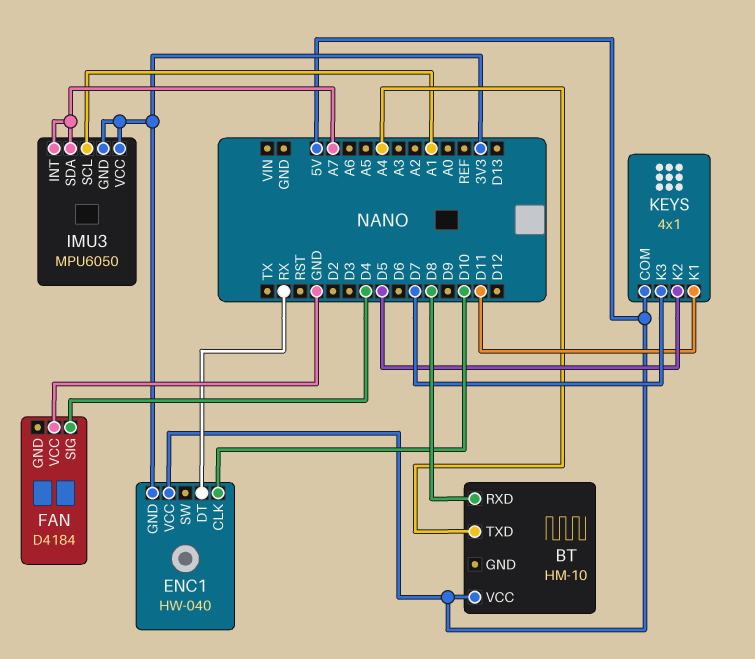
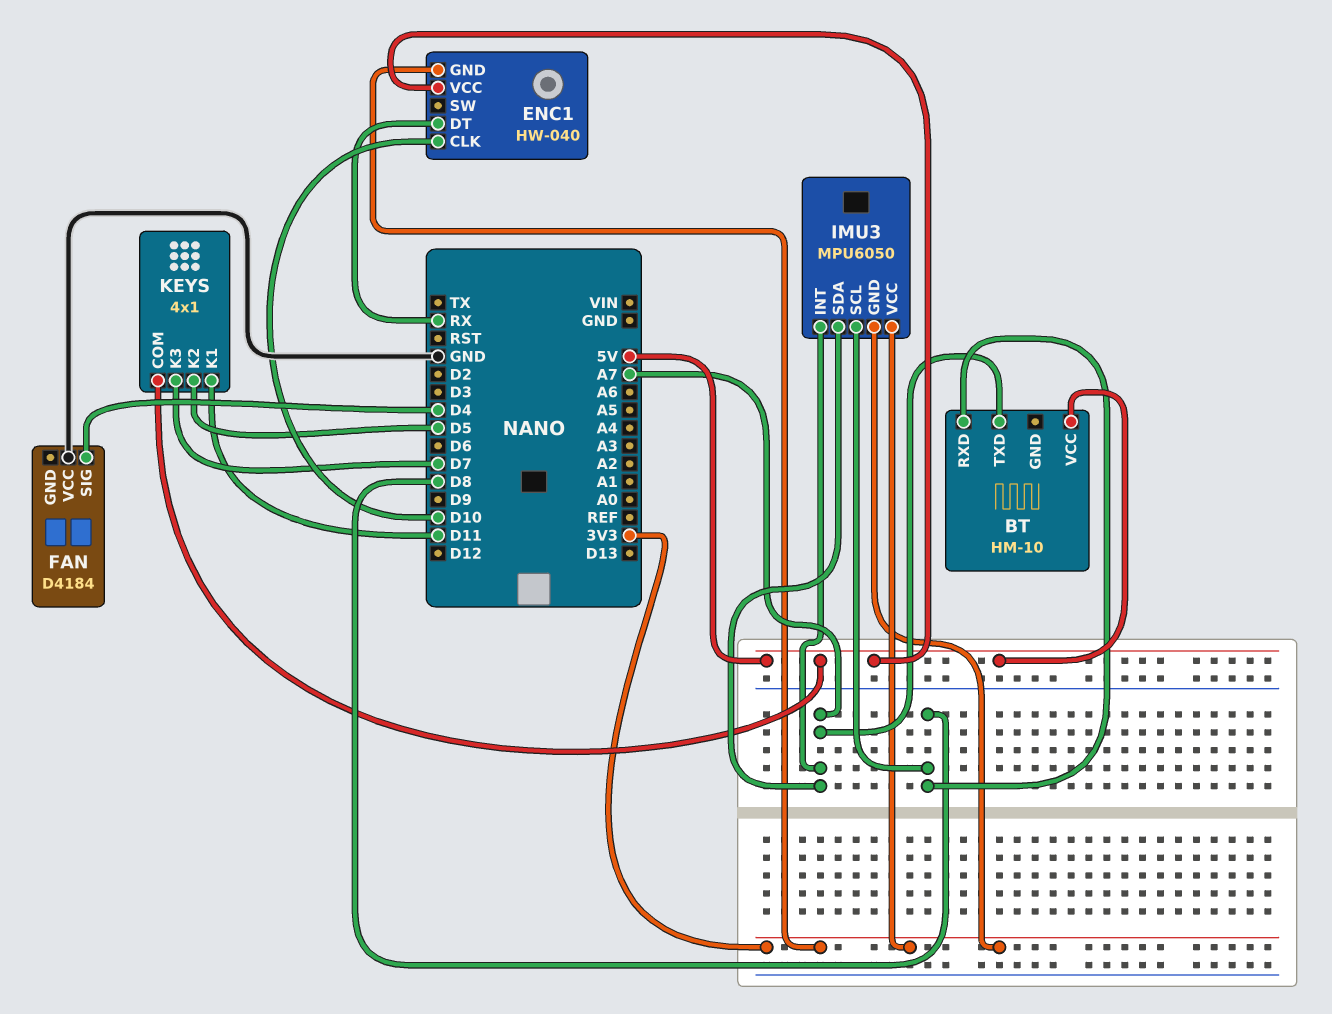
BT pin TXD: A4 -> A7
IMU3 pin SCL: A1 -> D8

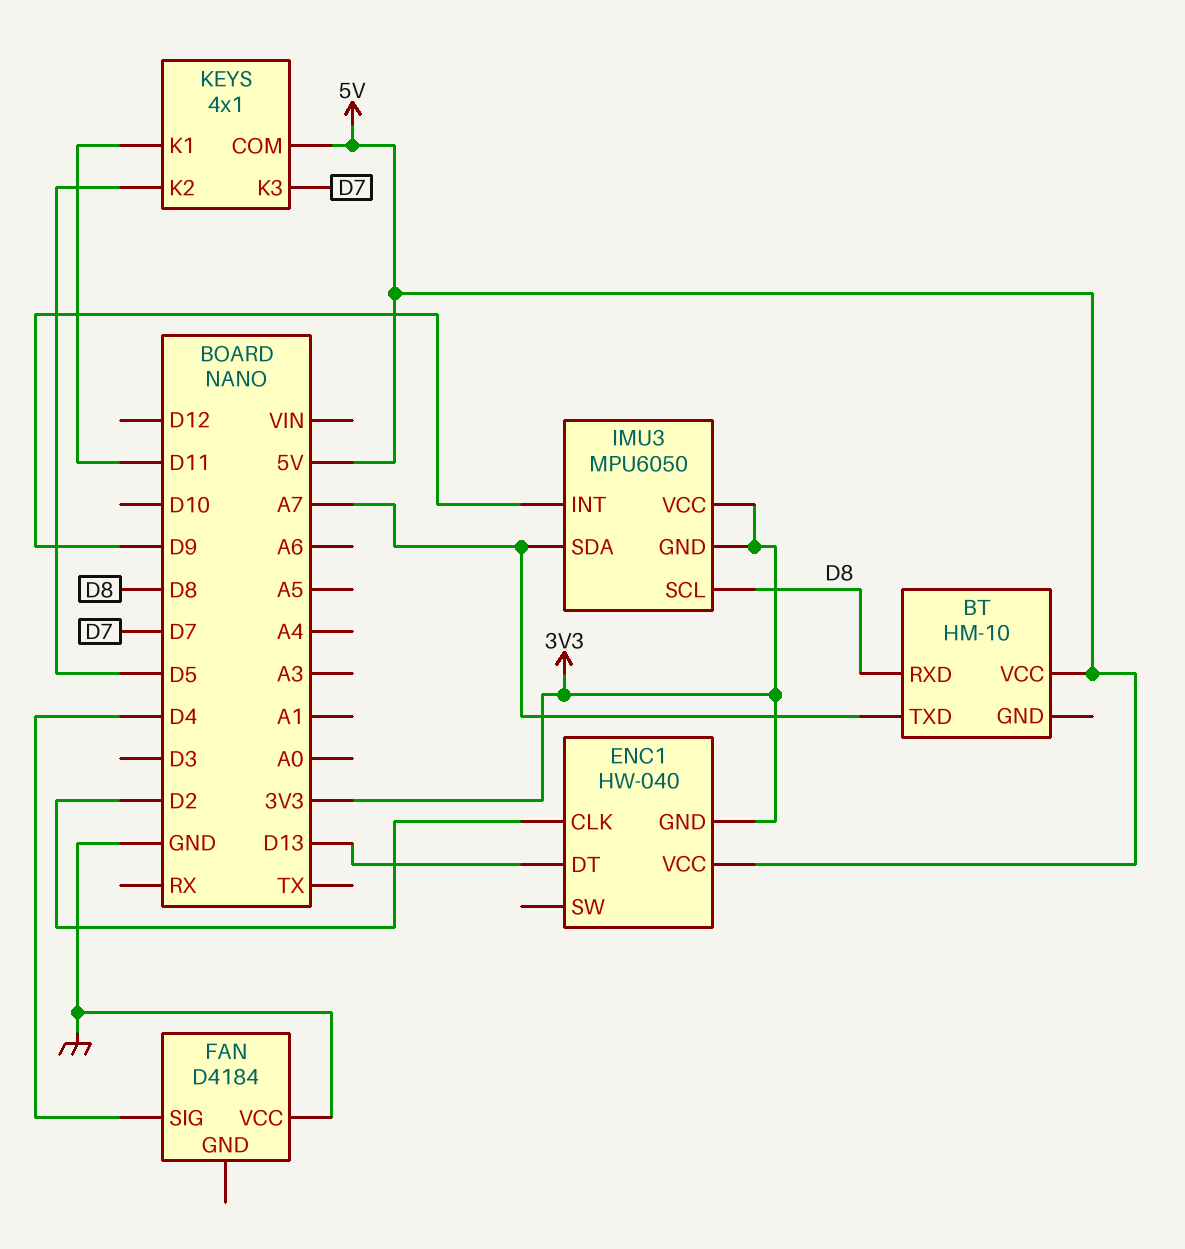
ENC1 pin CLK: D10 -> D2
ENC1 pin DT: RX -> D13
IMU3 pin INT: A7 -> D9

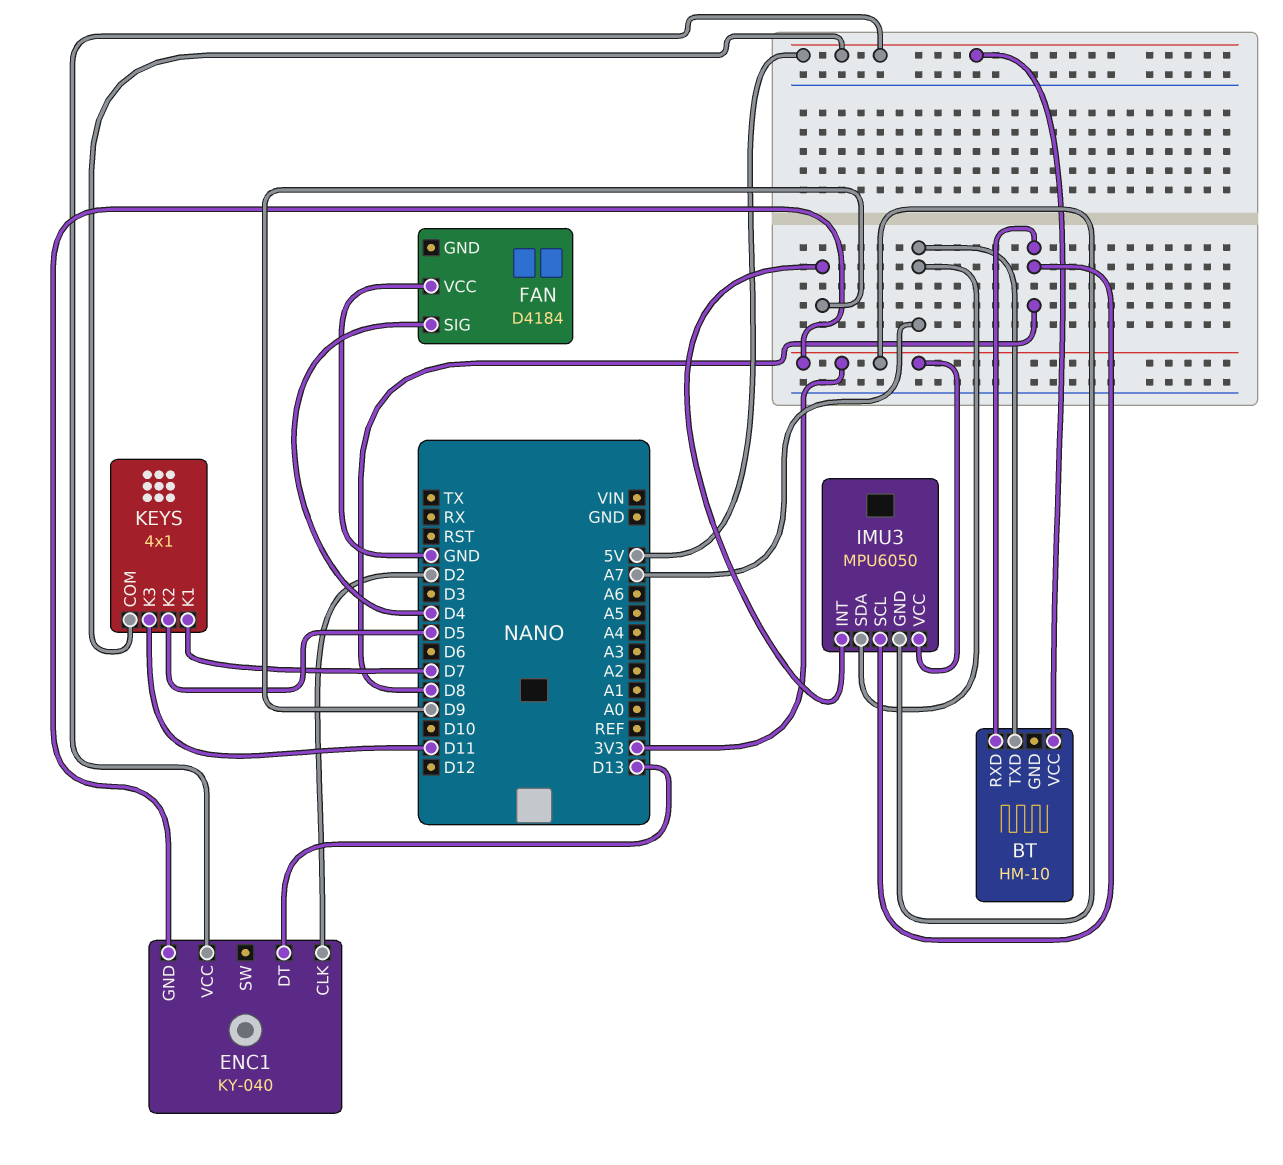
ENC1: HW-040 -> KY-040
KEYS pin K1: D11 -> D7
KEYS pin K3: D7 -> D11

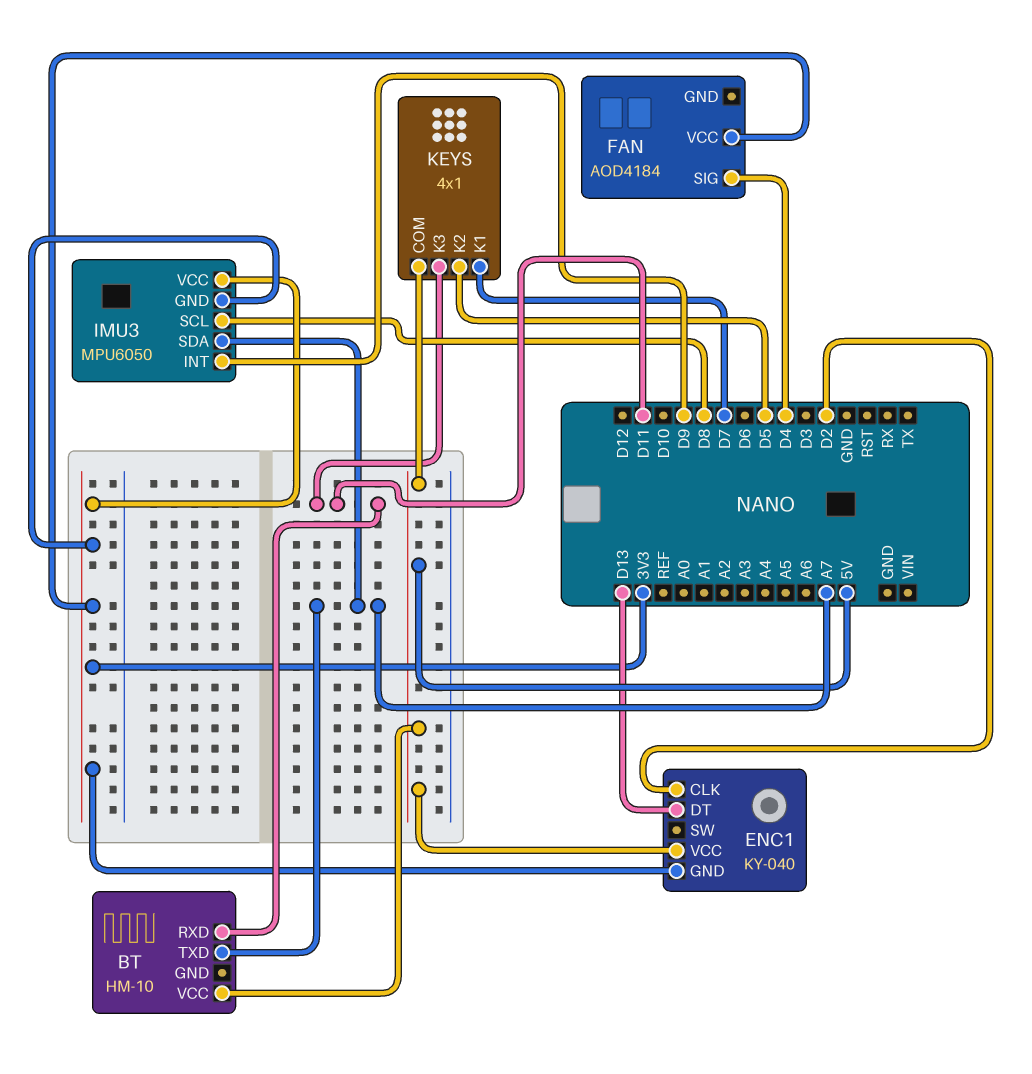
BT pin RXD: D8 -> D11
FAN: D4184 -> AOD4184
FAN pin VCC: GND -> 3V3

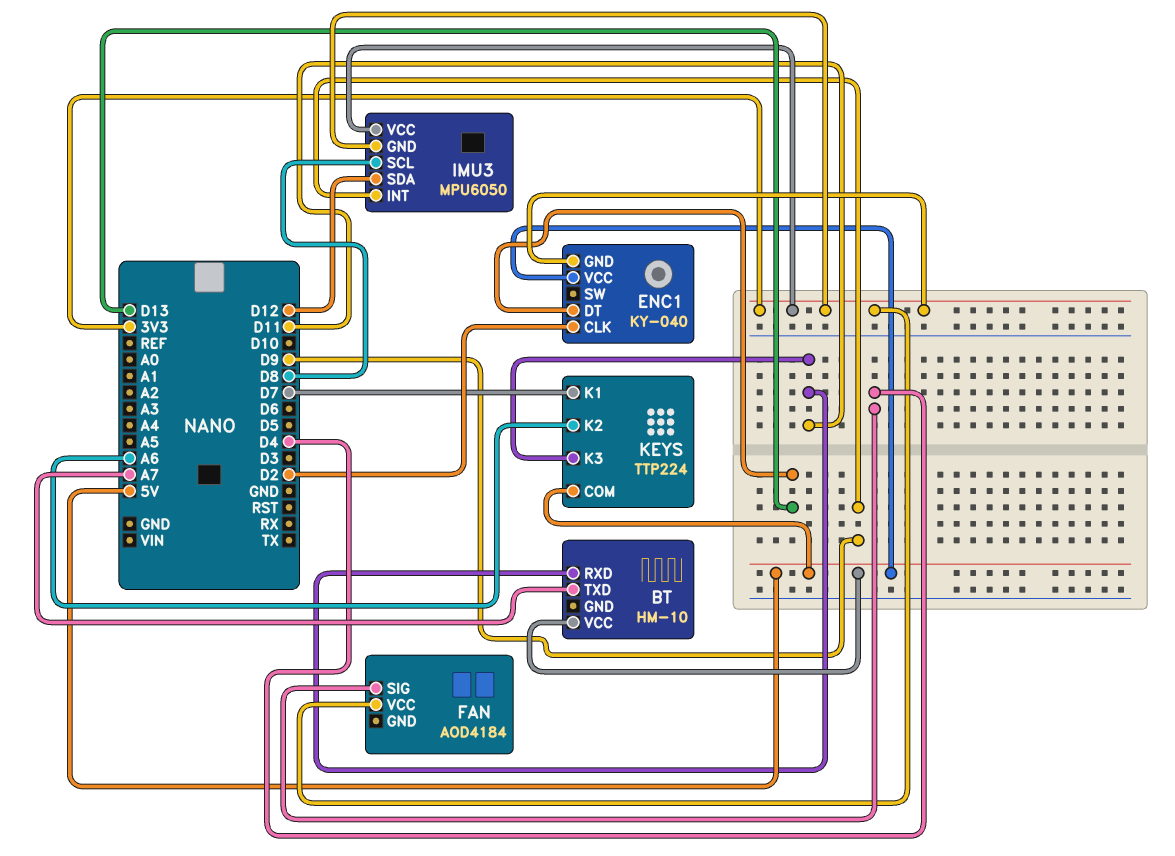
IMU3 pin SDA: A7 -> D12
KEYS: 4x1 -> TTP224
KEYS pin K2: D5 -> A6

